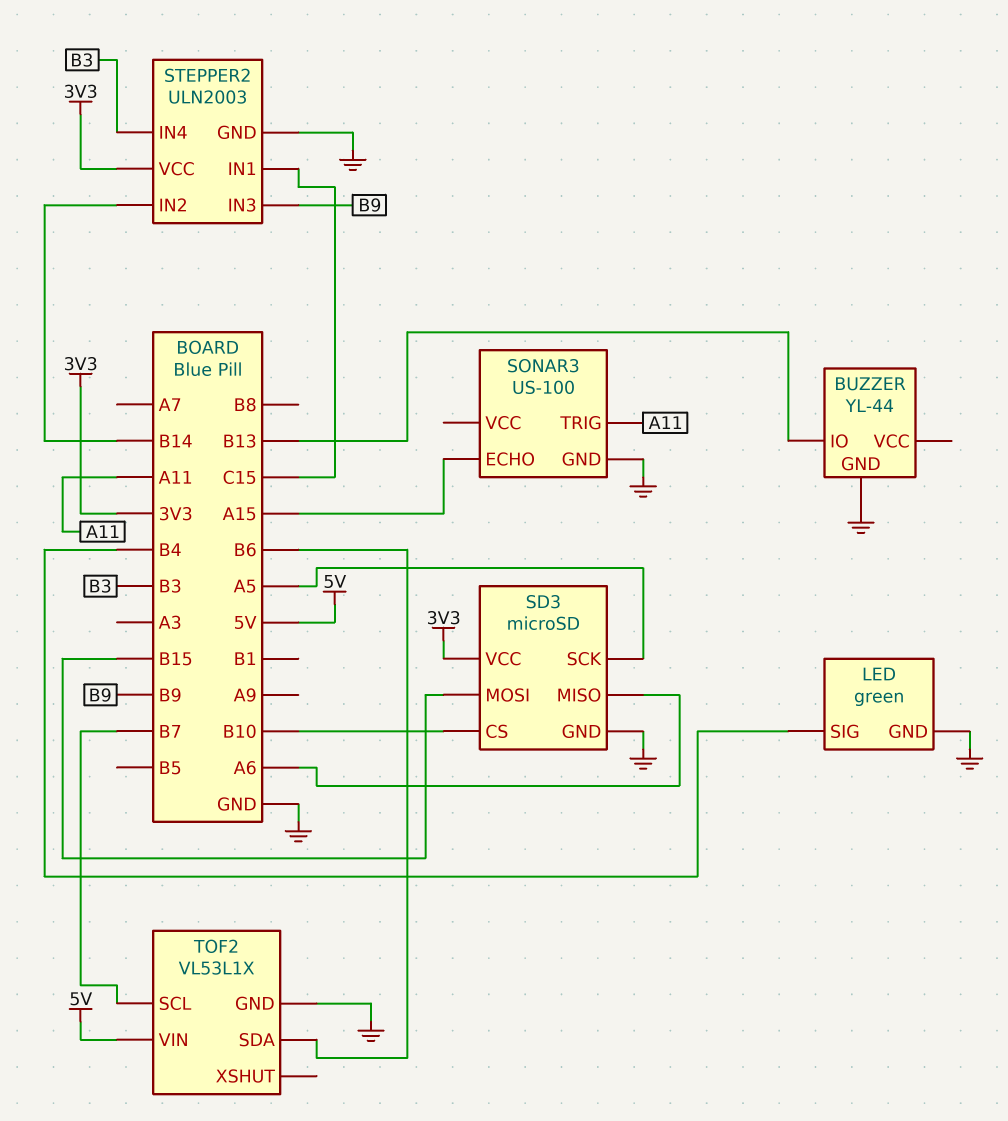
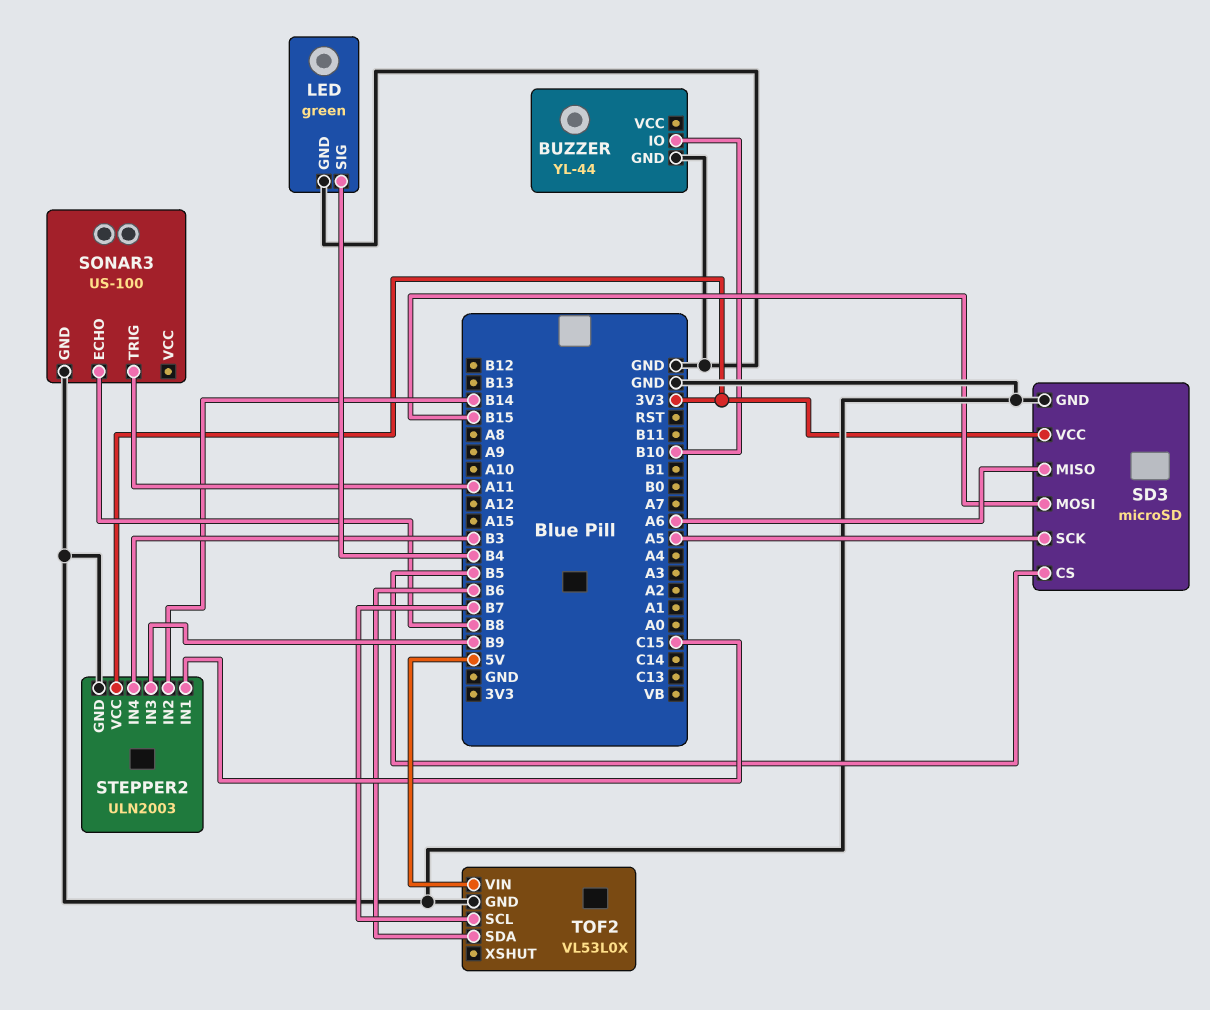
BUZZER pin IO: B13 -> B10
SD3 pin CS: B10 -> B5
SONAR3 pin ECHO: A15 -> B8
TOF2: VL53L1X -> VL53L0X

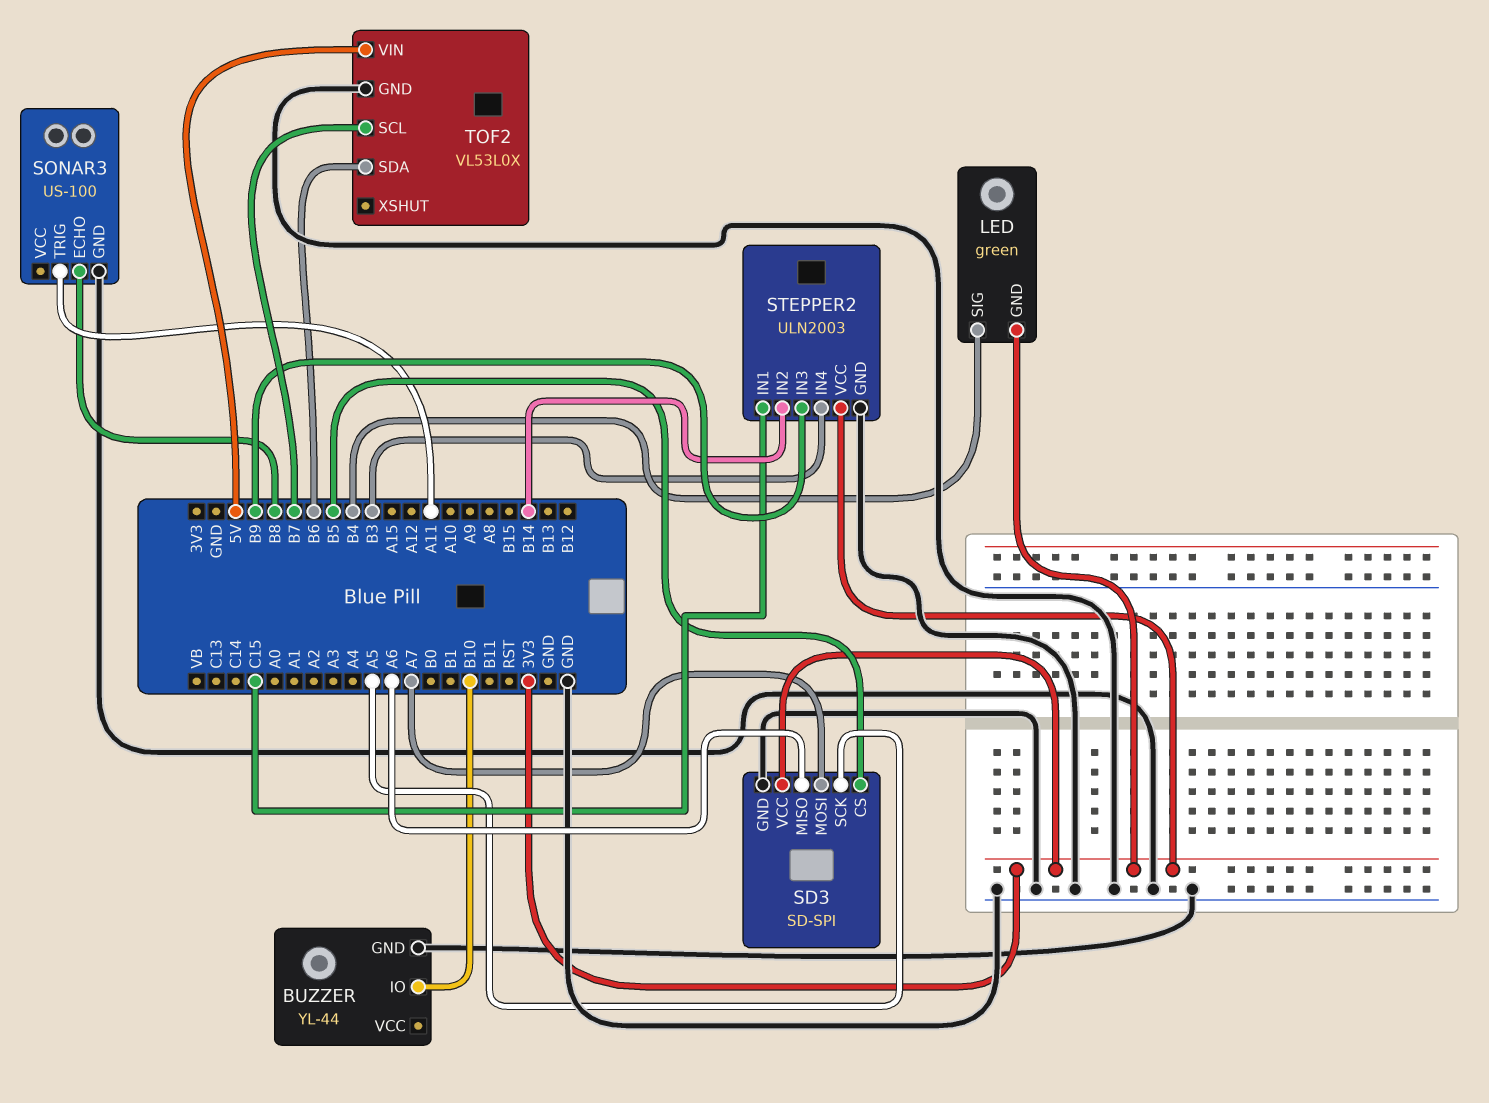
LED pin GND: GND -> 3V3
SD3: microSD -> SD-SPI
SD3 pin MOSI: B15 -> A7

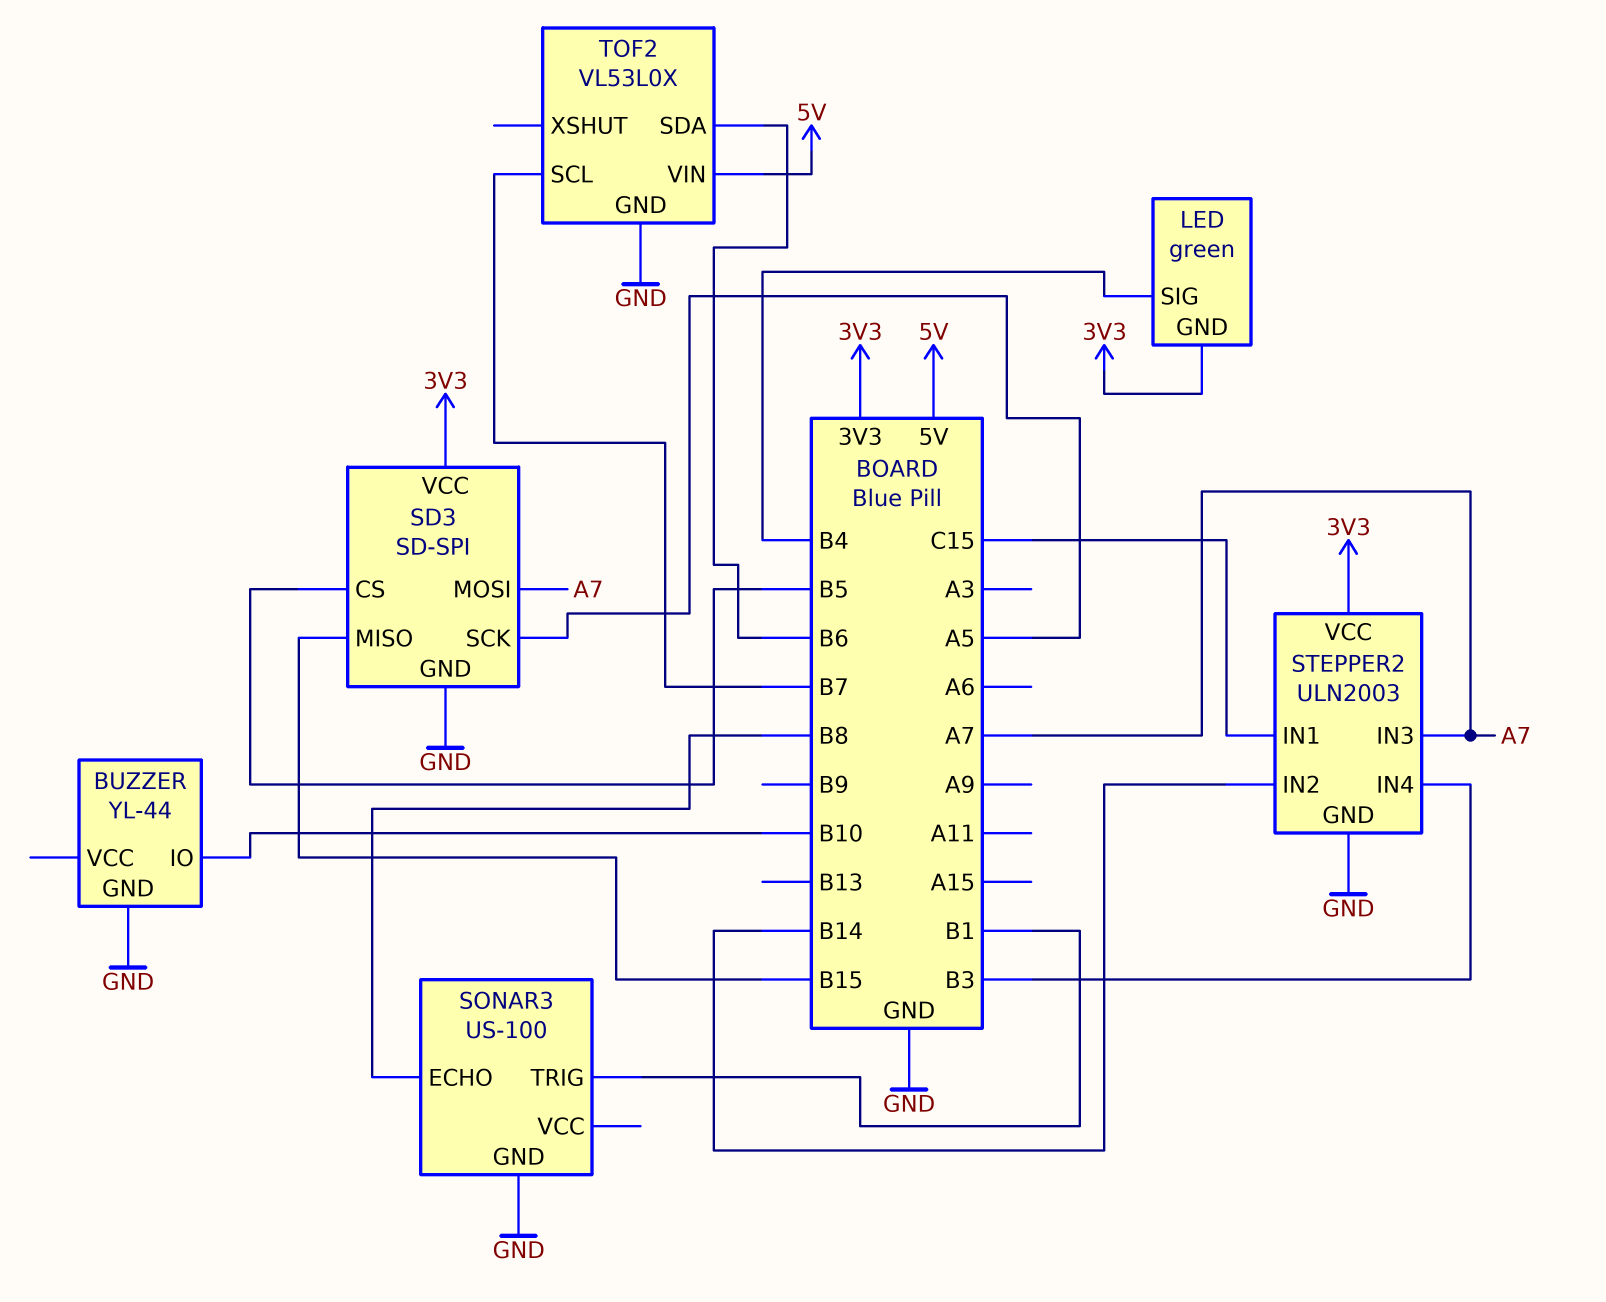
SD3 pin MISO: A6 -> B15
SONAR3 pin TRIG: A11 -> B1
STEPPER2 pin IN3: B9 -> A7

